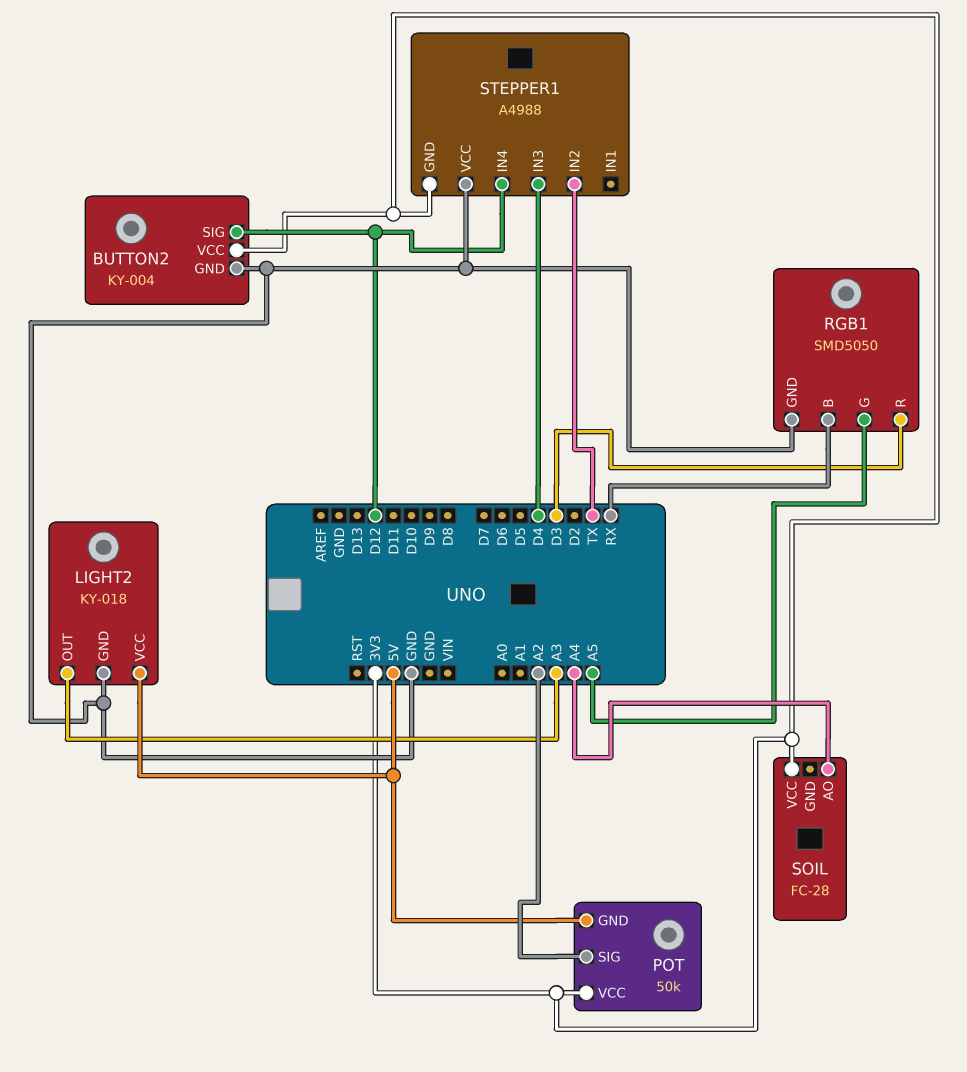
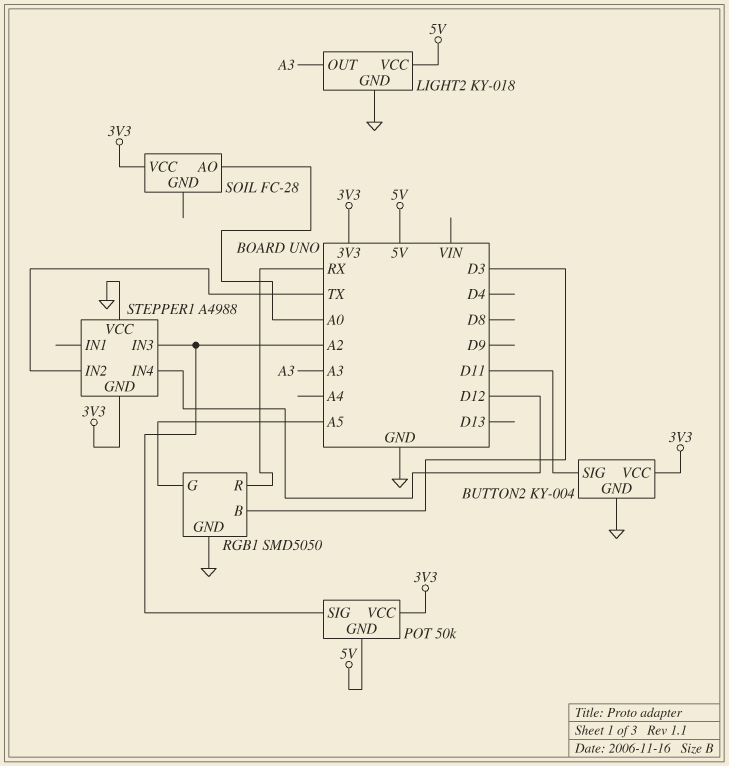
BUTTON2 pin SIG: D12 -> D11
RGB1 pin B: RX -> D3
RGB1 pin R: D3 -> RX
SOIL pin AO: A4 -> A0
STEPPER1 pin IN3: D4 -> A2

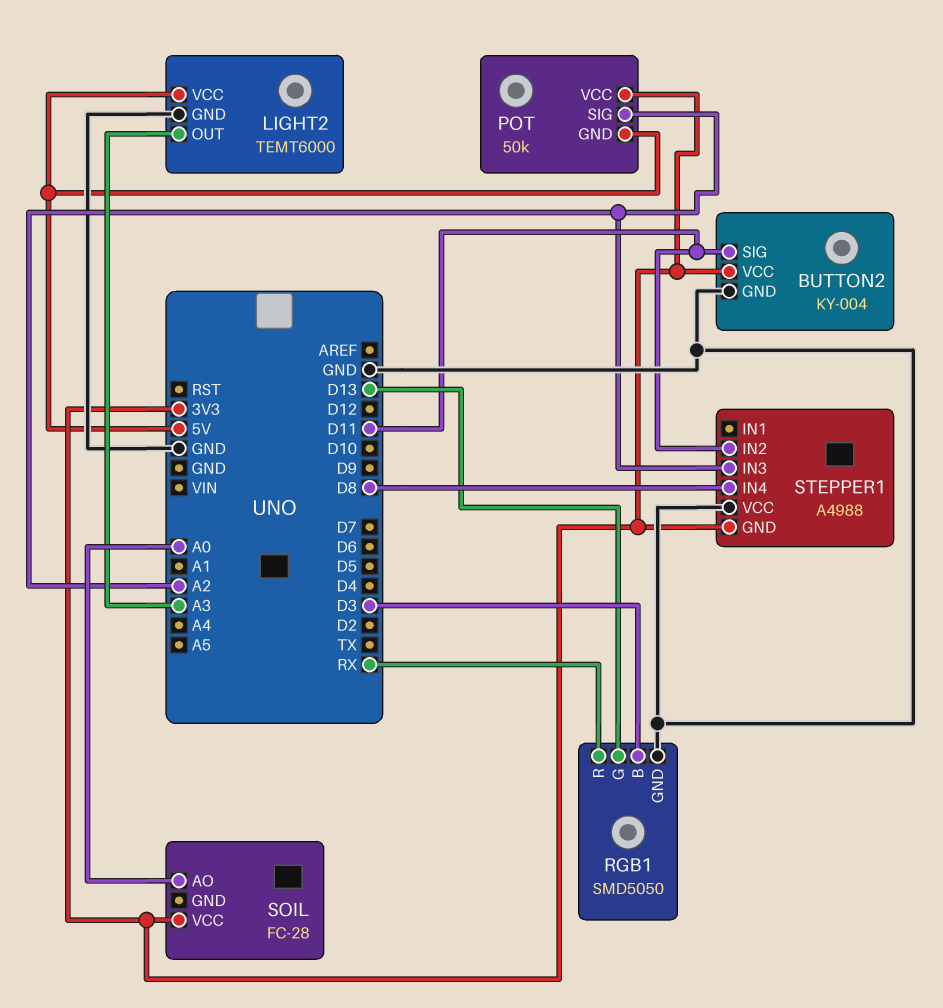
LIGHT2: KY-018 -> TEMT6000
RGB1 pin G: A5 -> D13
STEPPER1 pin IN2: TX -> D11
STEPPER1 pin IN4: D12 -> D8

